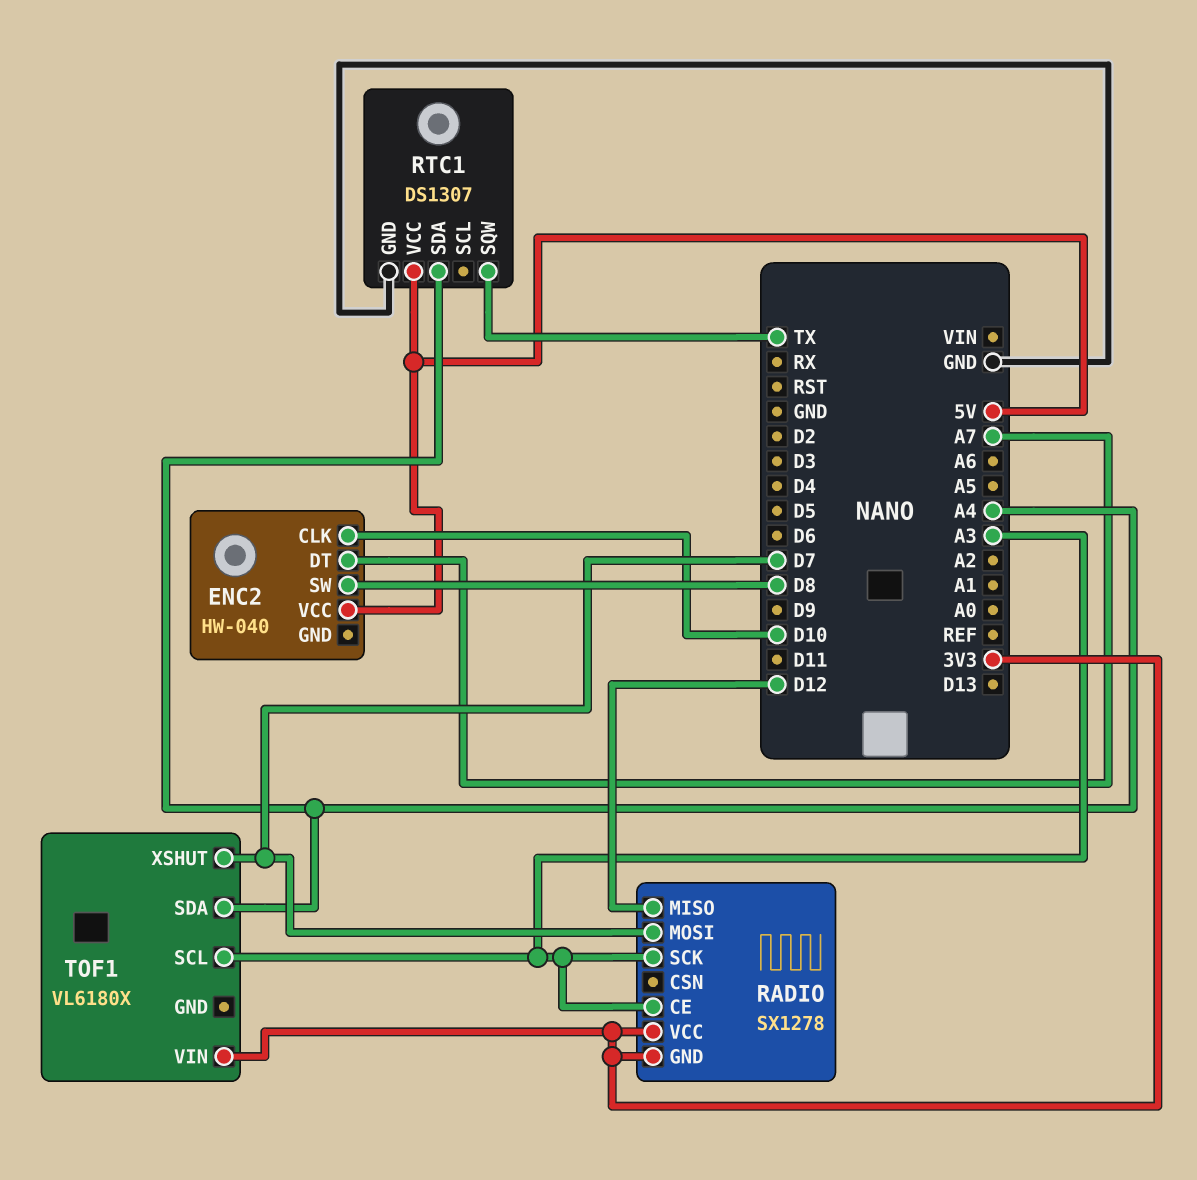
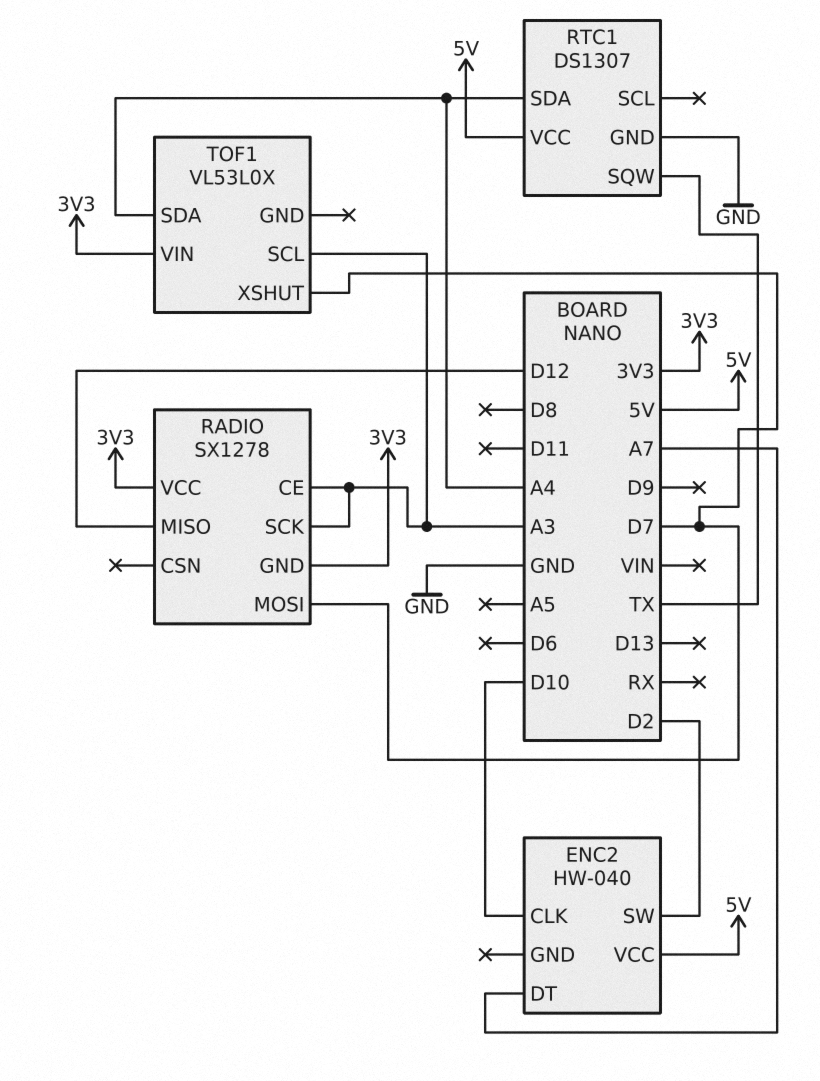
ENC2 pin SW: D8 -> D2
TOF1: VL6180X -> VL53L0X

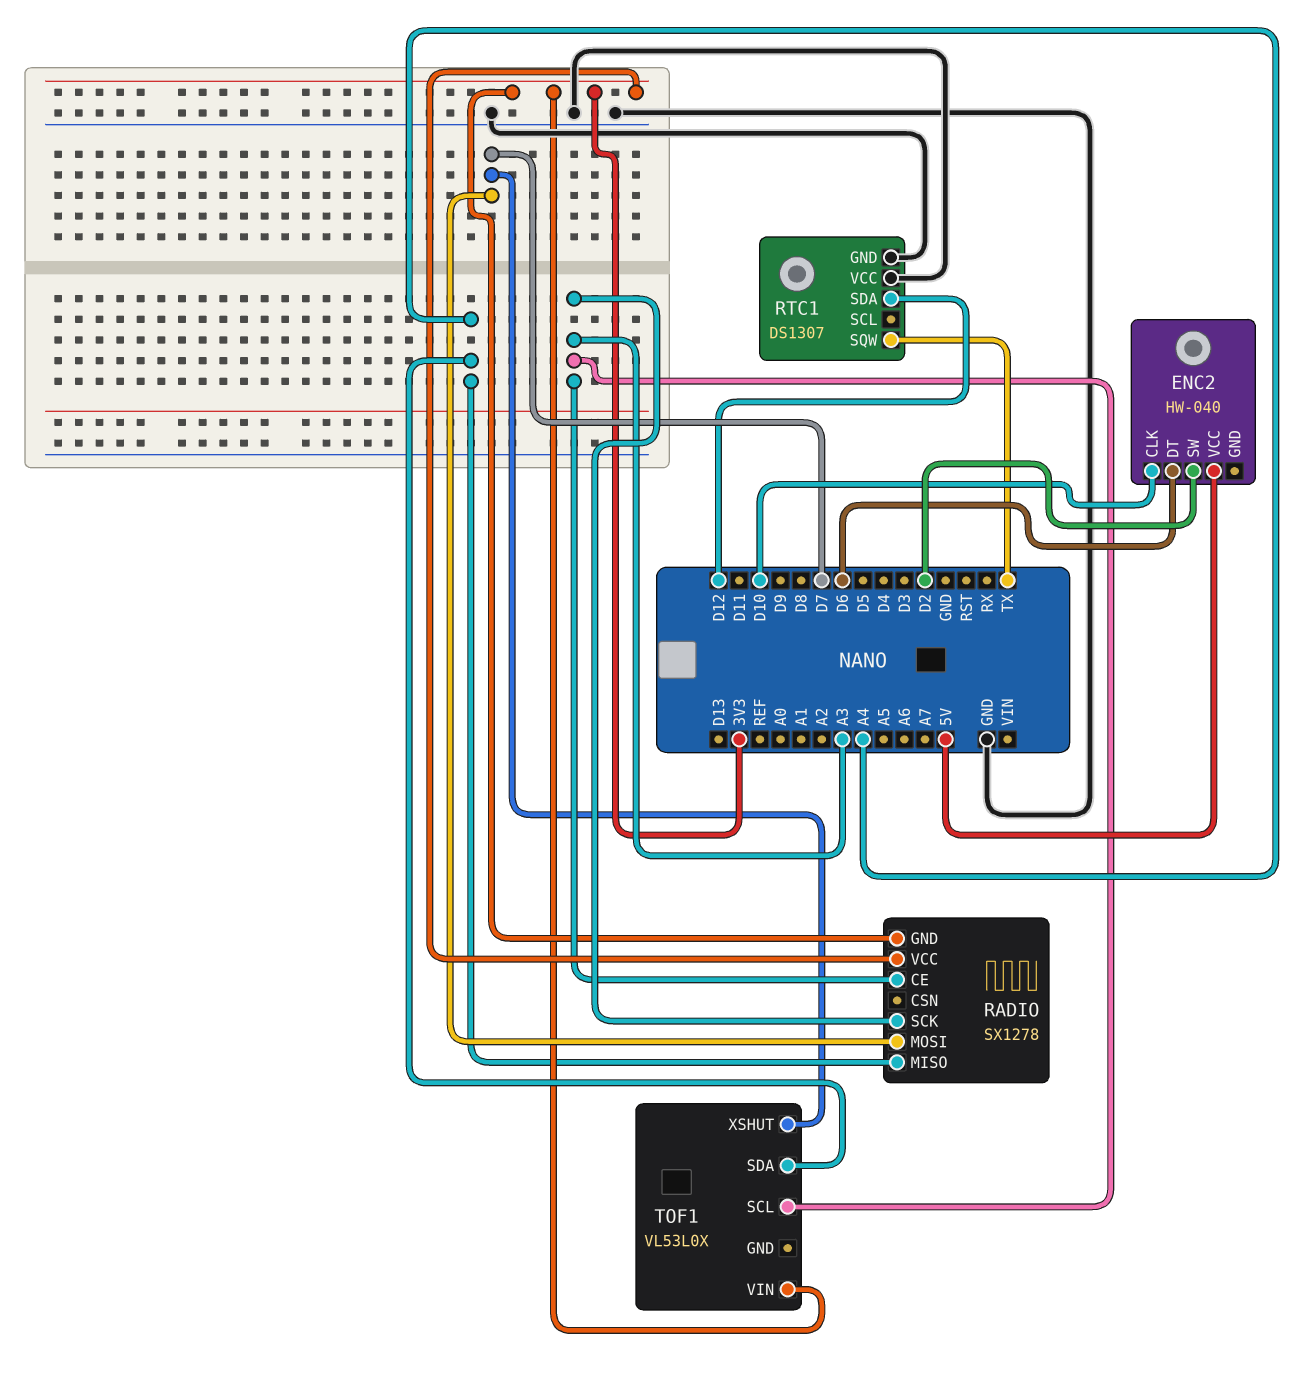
ENC2 pin DT: A7 -> D6
RADIO pin MISO: D12 -> A4
RTC1 pin SDA: A4 -> D12
RTC1 pin VCC: 5V -> GND

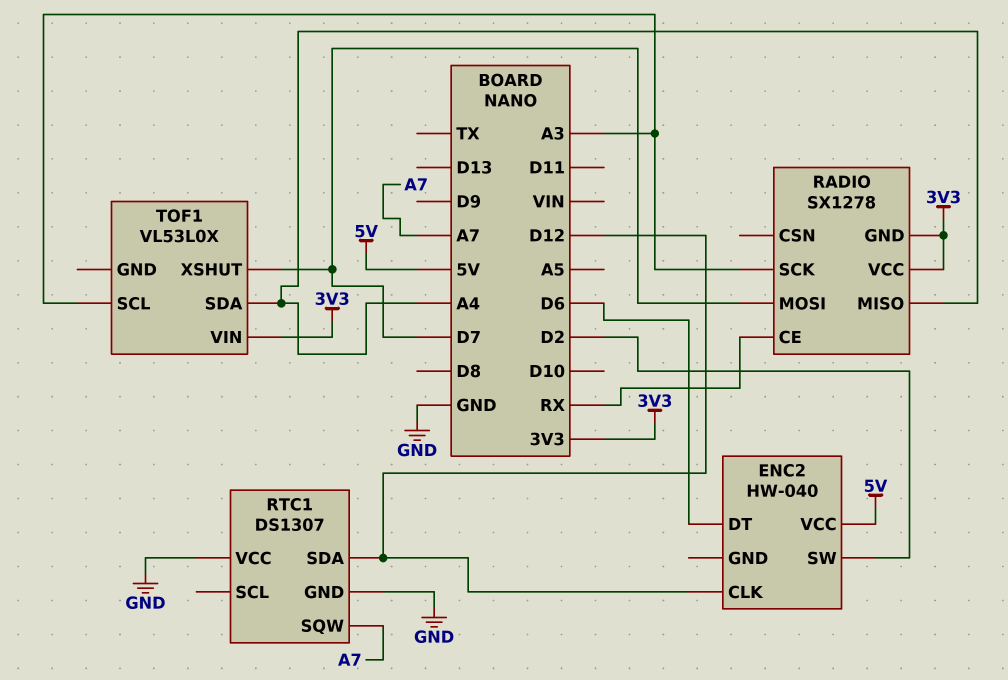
ENC2 pin CLK: D10 -> D12
RADIO pin CE: A3 -> RX
RTC1 pin SQW: TX -> A7

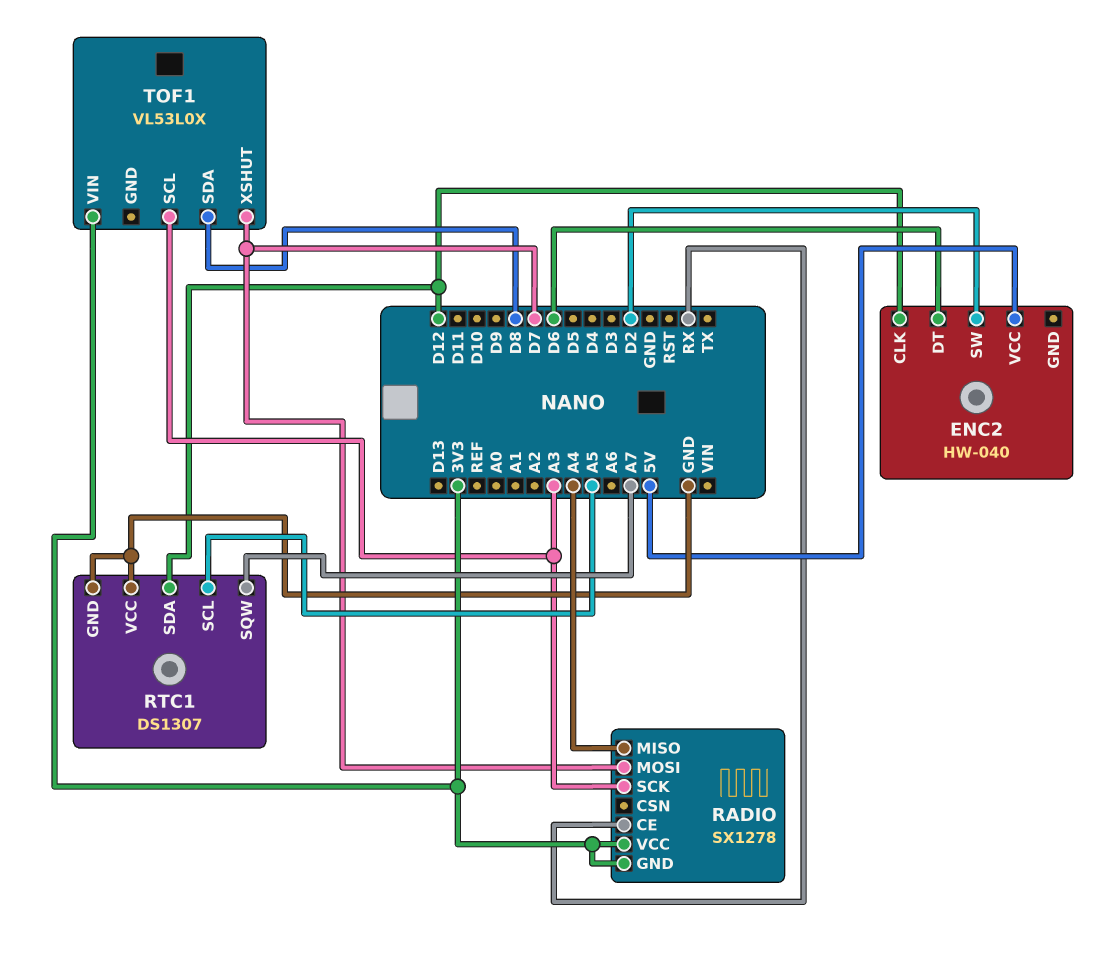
RTC1 pin SCL: none -> A5
TOF1 pin SDA: A4 -> D8

